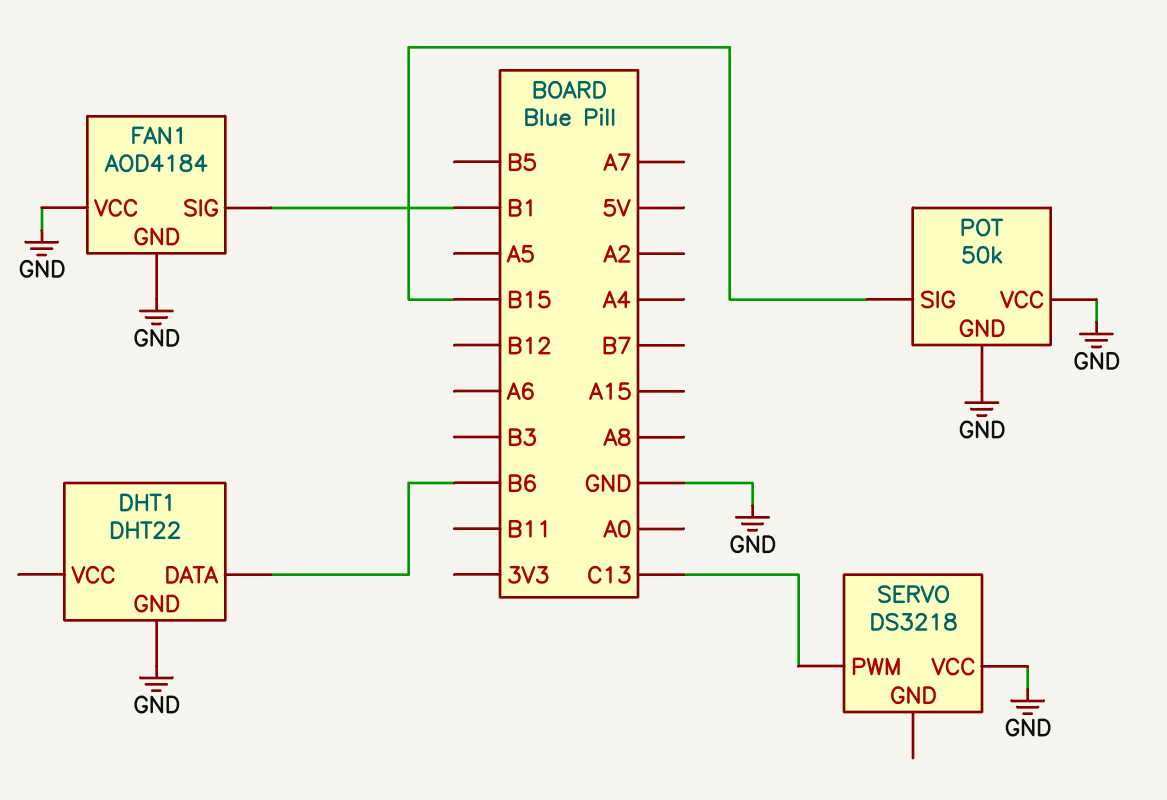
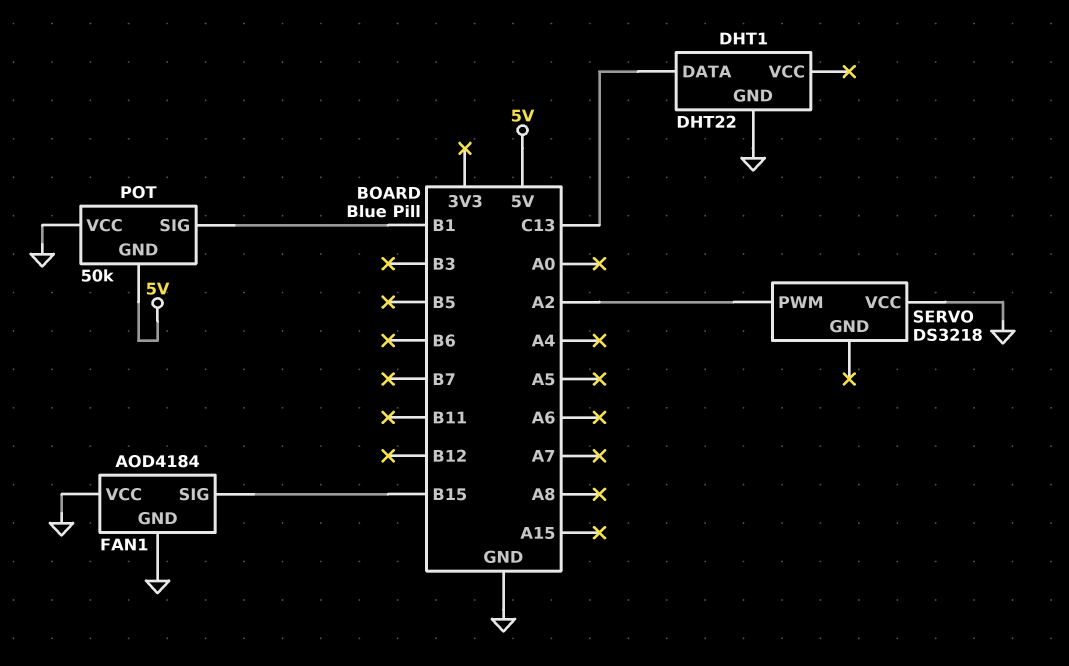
DHT1 pin DATA: B6 -> C13
FAN1 pin SIG: B1 -> B15
POT pin GND: GND -> 5V
POT pin SIG: B15 -> B1
SERVO pin PWM: C13 -> A2

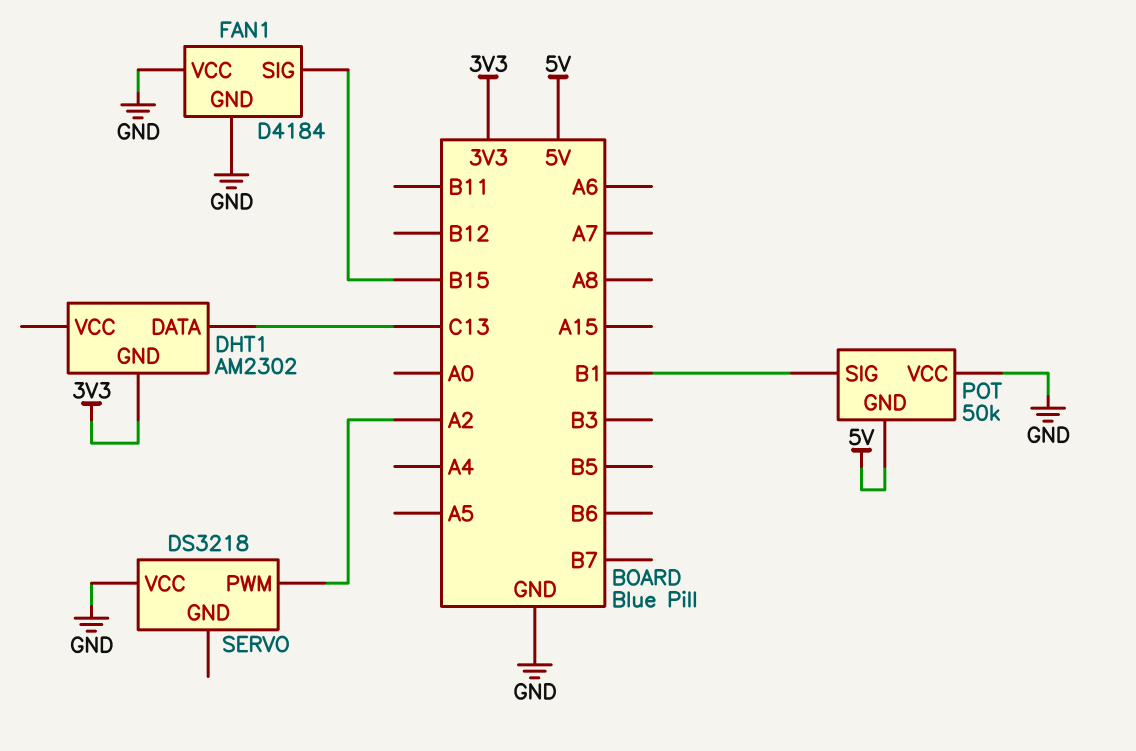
DHT1: DHT22 -> AM2302
DHT1 pin GND: GND -> 3V3
FAN1: AOD4184 -> D4184

